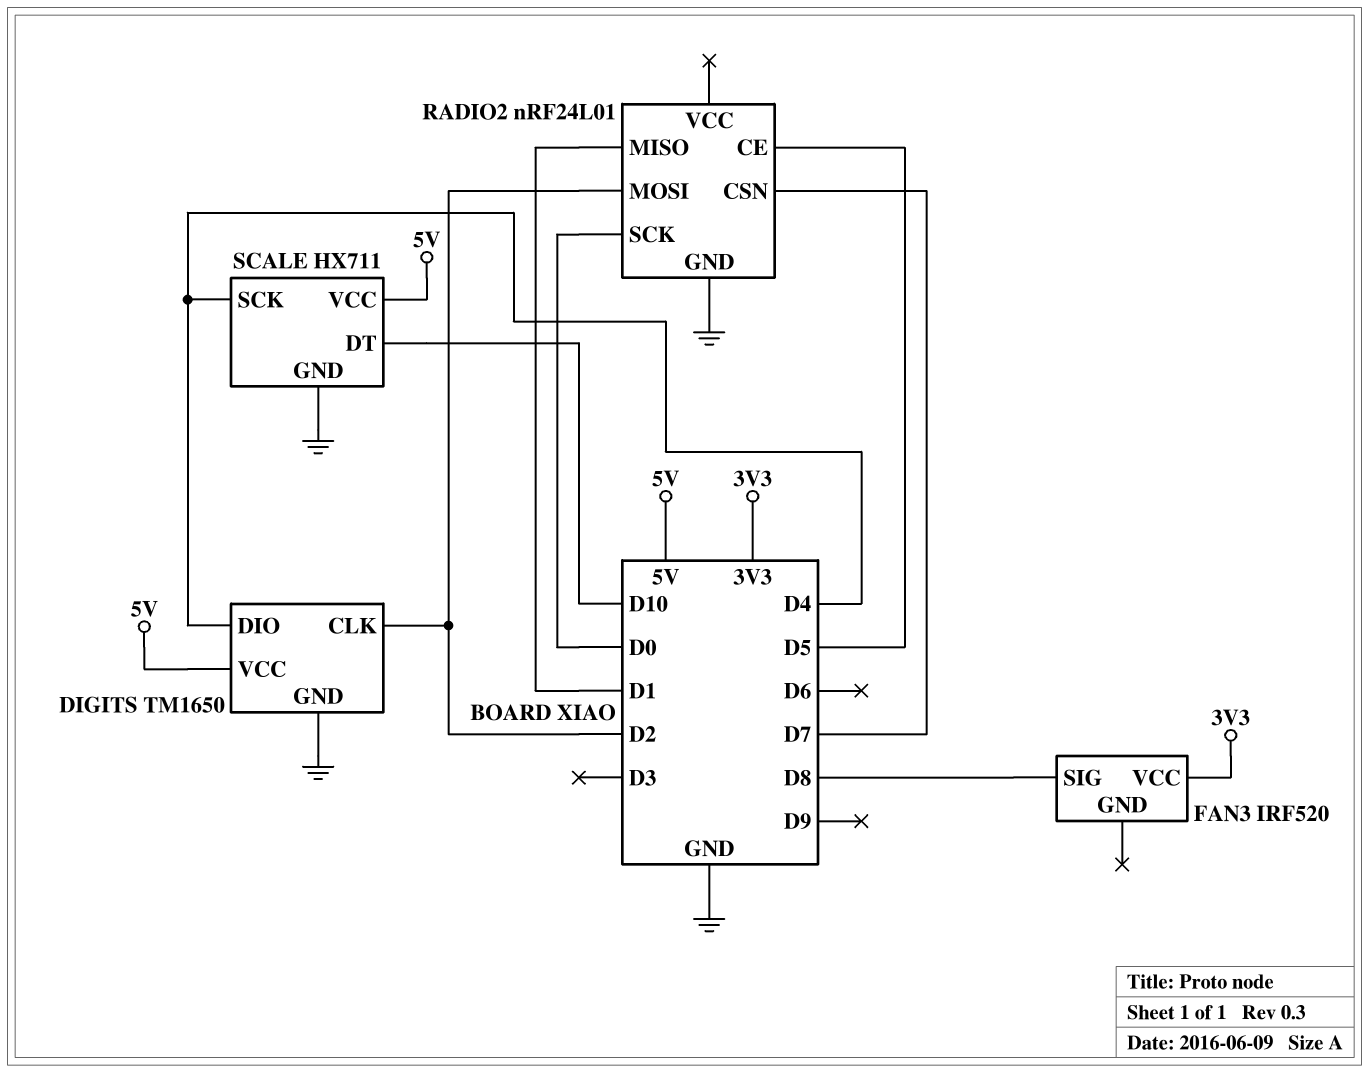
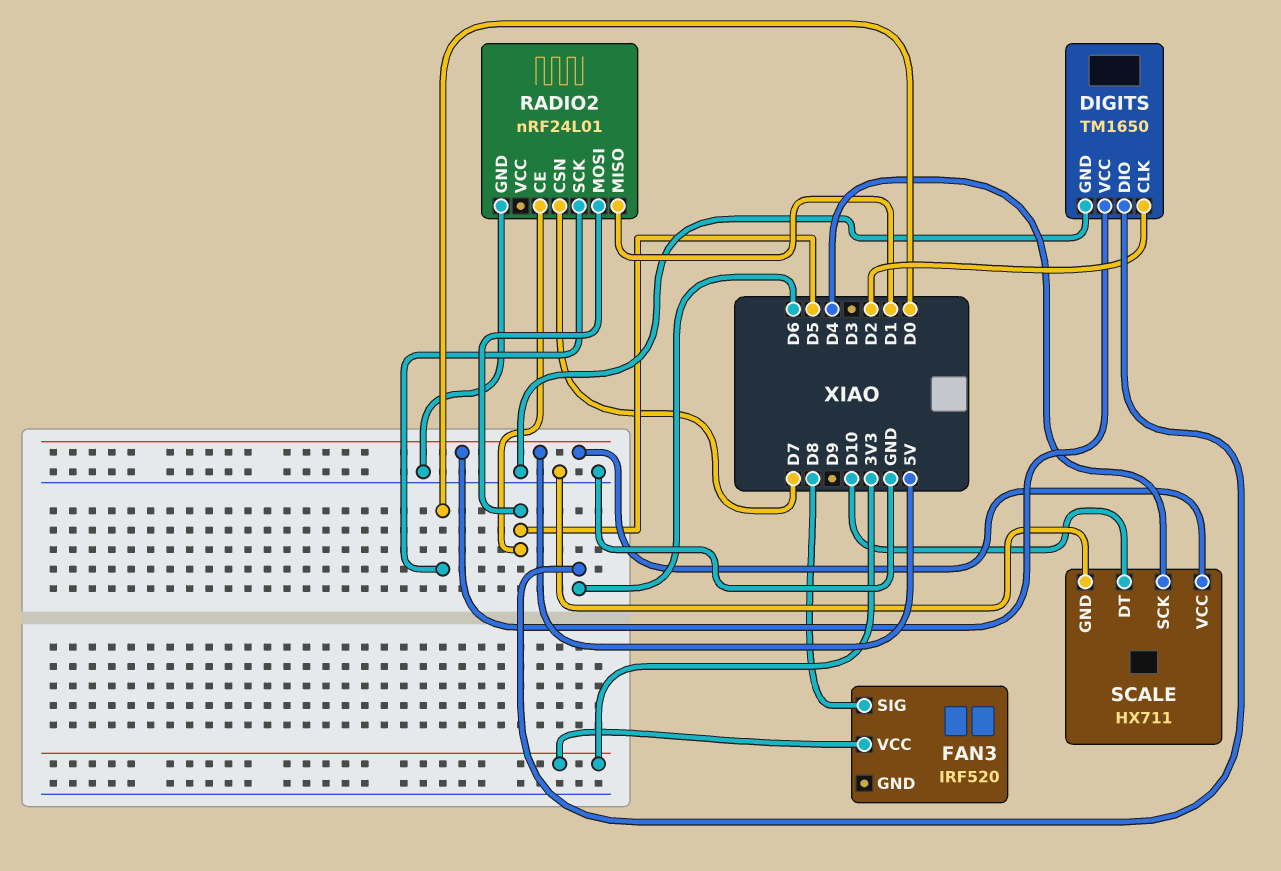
DIGITS pin DIO: D4 -> D6
RADIO2 pin MOSI: D2 -> D5

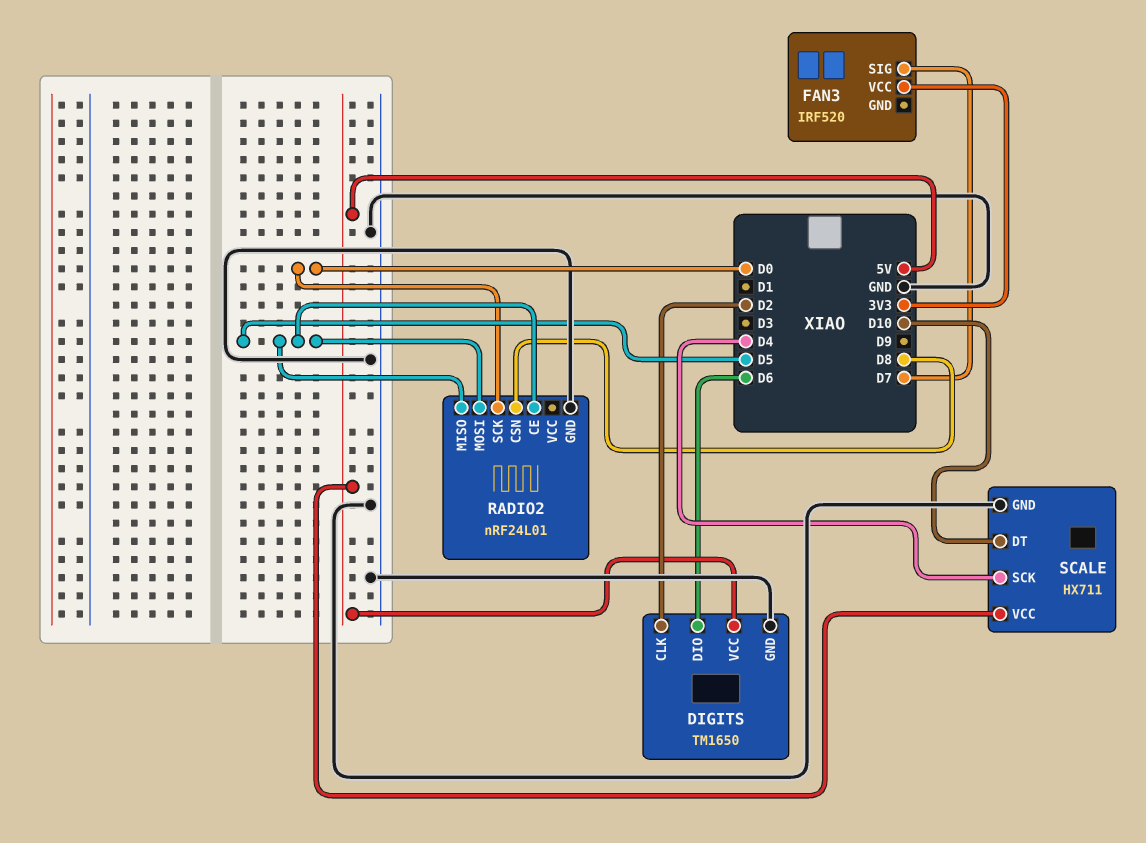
FAN3 pin SIG: D8 -> D7
RADIO2 pin CSN: D7 -> D8
RADIO2 pin MISO: D1 -> D5

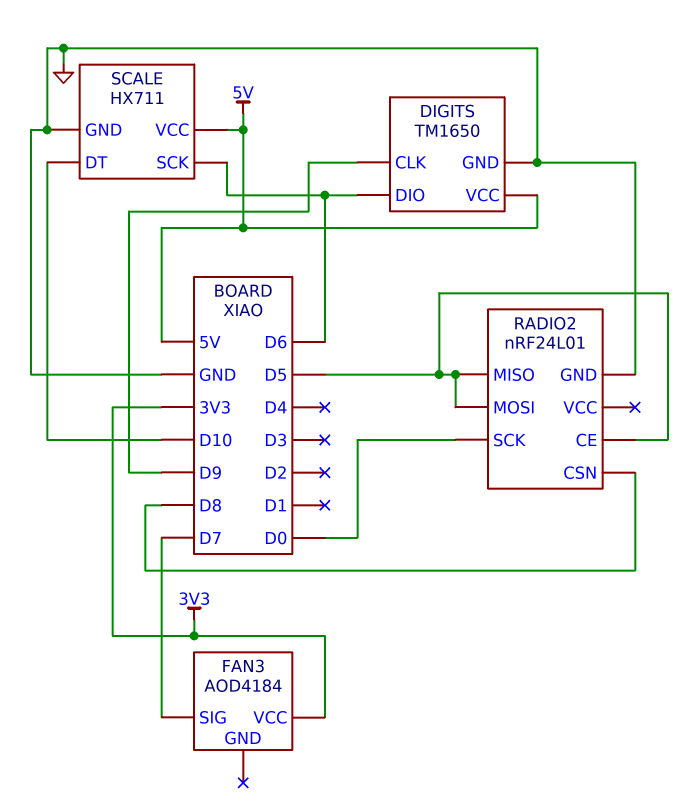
DIGITS pin CLK: D2 -> D9
FAN3: IRF520 -> AOD4184
SCALE pin SCK: D4 -> D6

